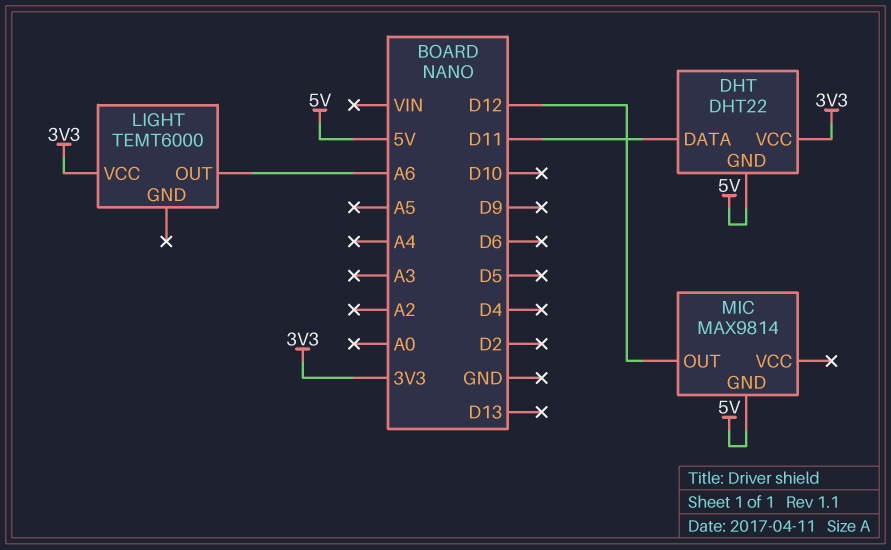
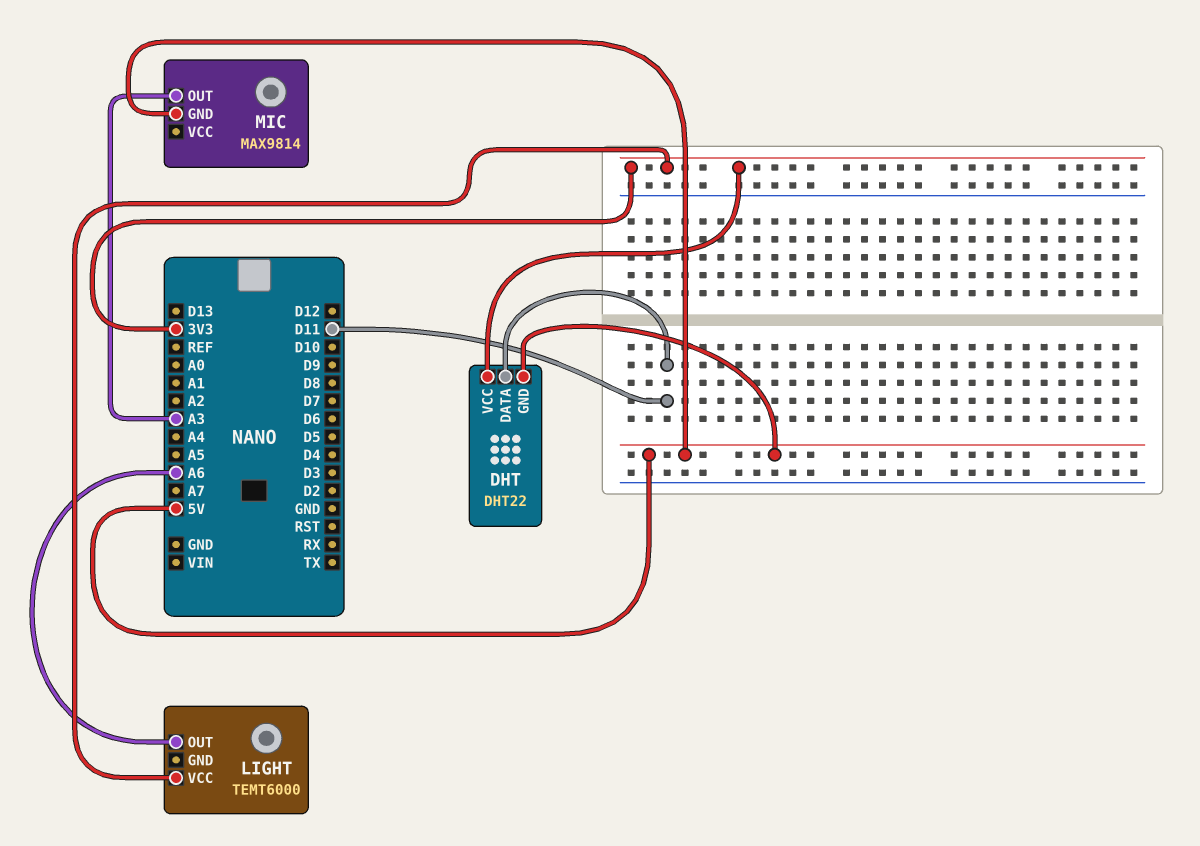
MIC pin OUT: D12 -> A3

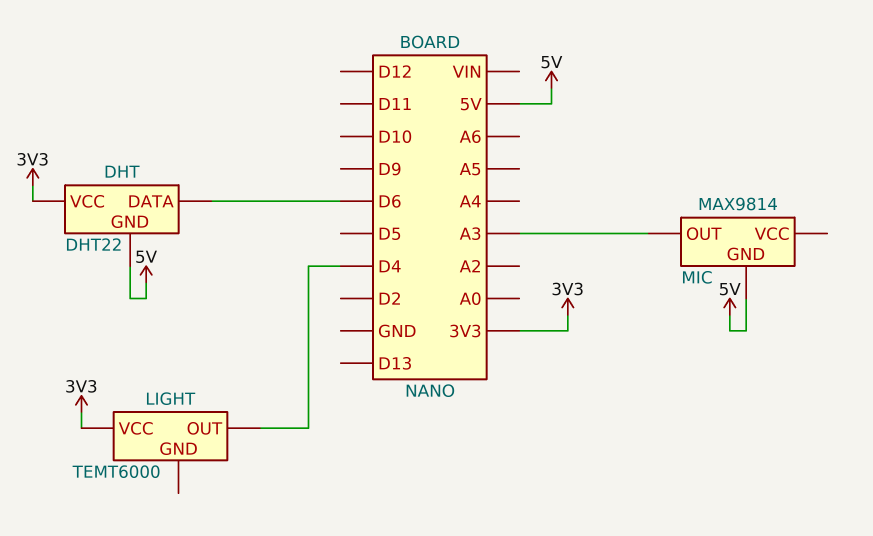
DHT pin DATA: D11 -> D6
LIGHT pin OUT: A6 -> D4

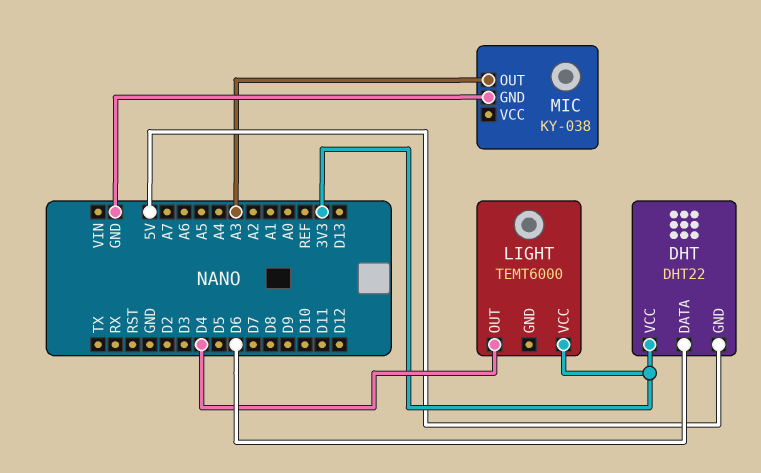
MIC: MAX9814 -> KY-038
MIC pin GND: 5V -> GND

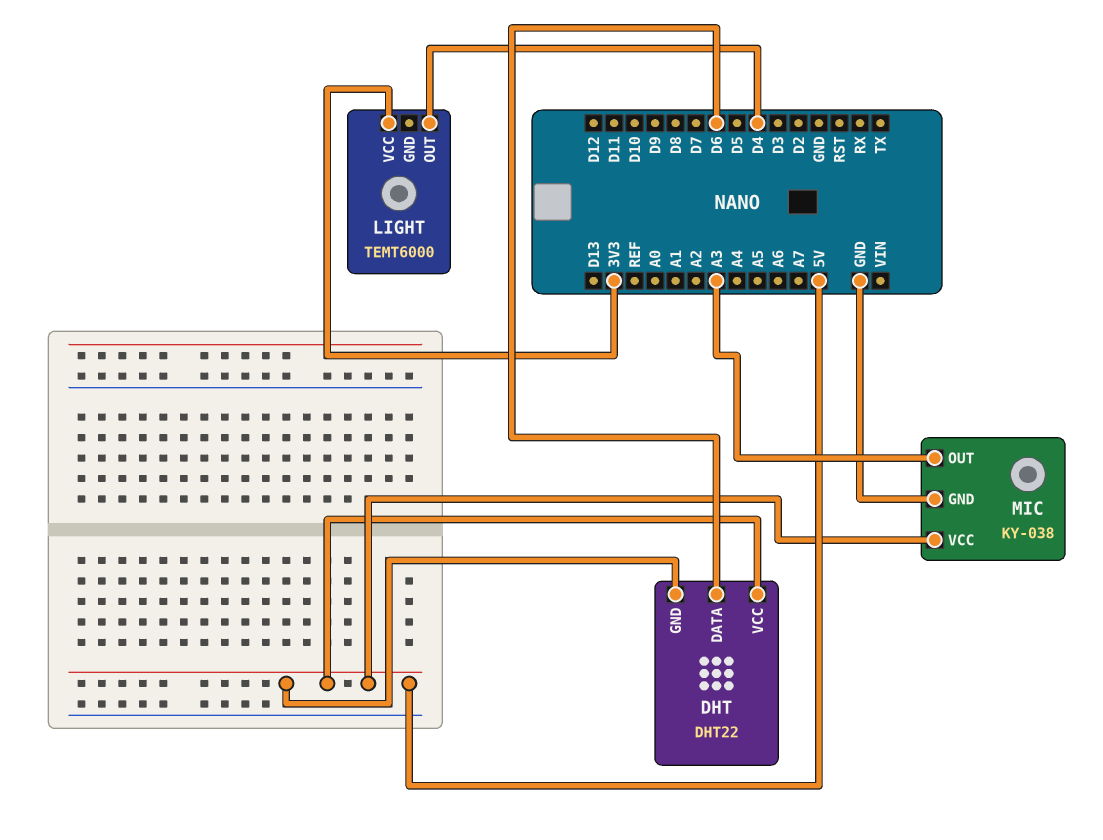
DHT pin VCC: 3V3 -> 5V
MIC pin VCC: none -> 5V

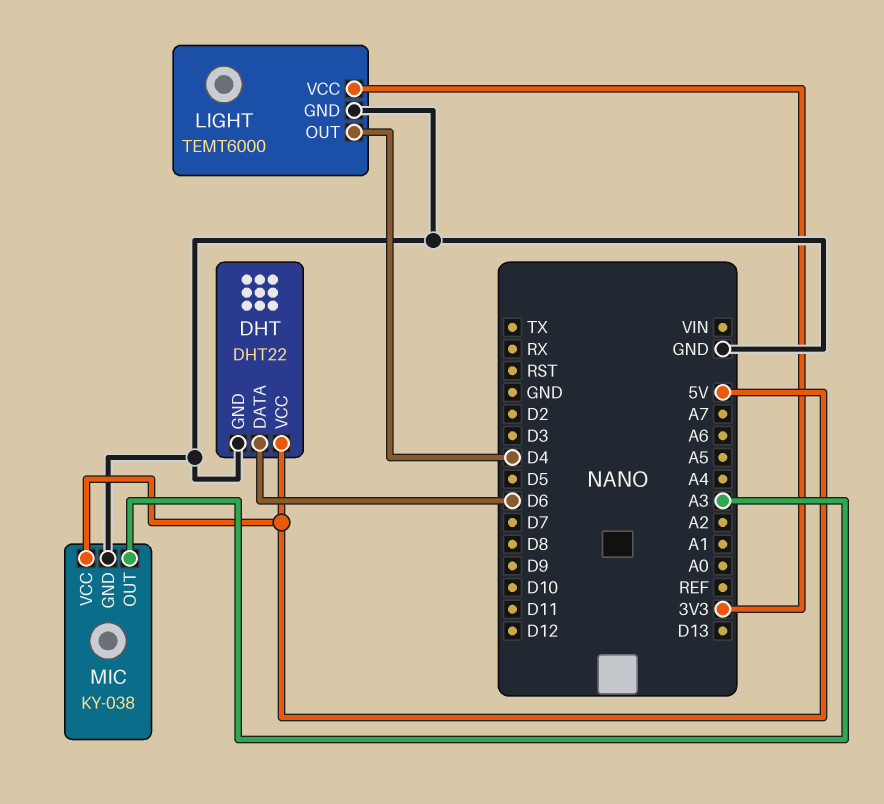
DHT pin GND: 5V -> GND
LIGHT pin GND: none -> GND

